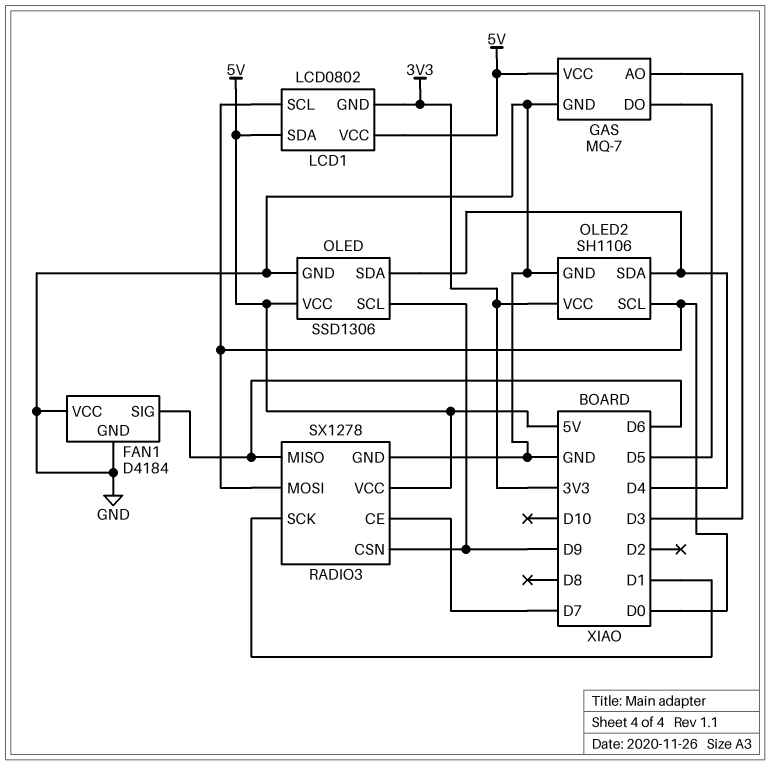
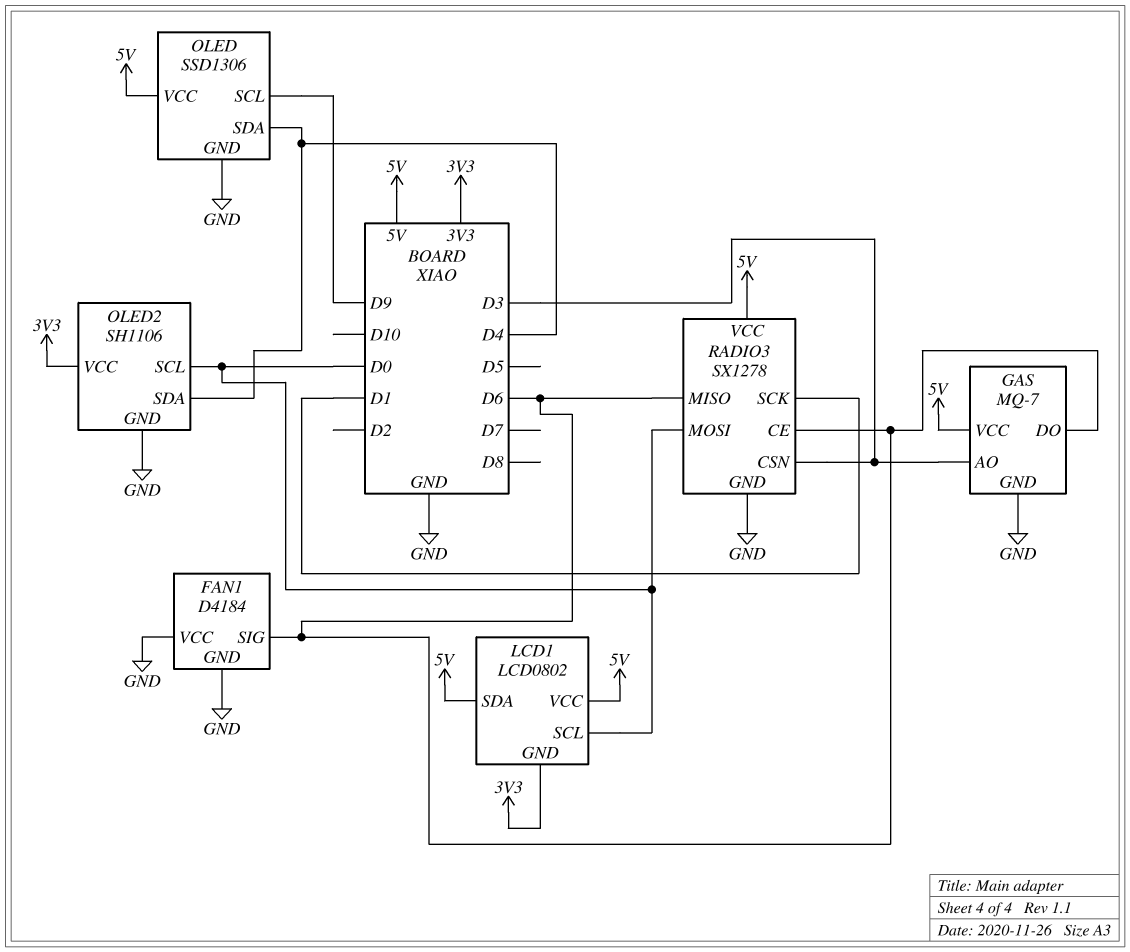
GAS pin DO: D5 -> D6
RADIO3 pin CE: D7 -> D6
RADIO3 pin CSN: D9 -> D3

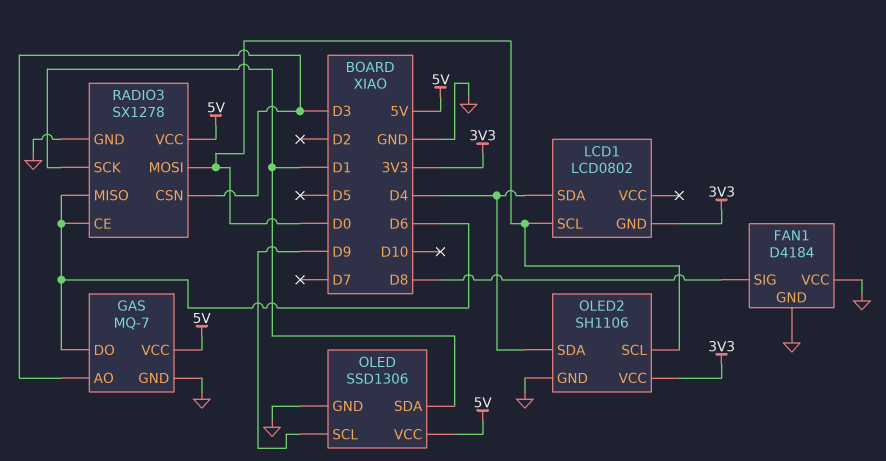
FAN1 pin SIG: D6 -> D8
LCD1 pin SDA: 5V -> D4
LCD1 pin VCC: 5V -> none
OLED pin SDA: D4 -> D1

